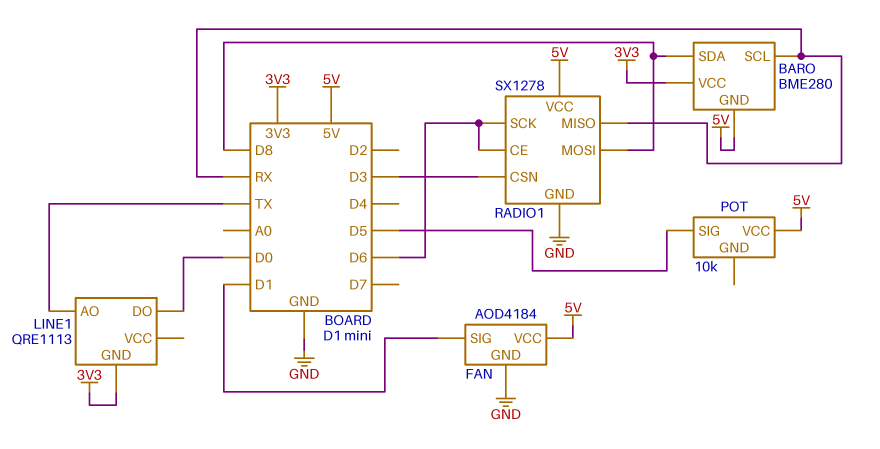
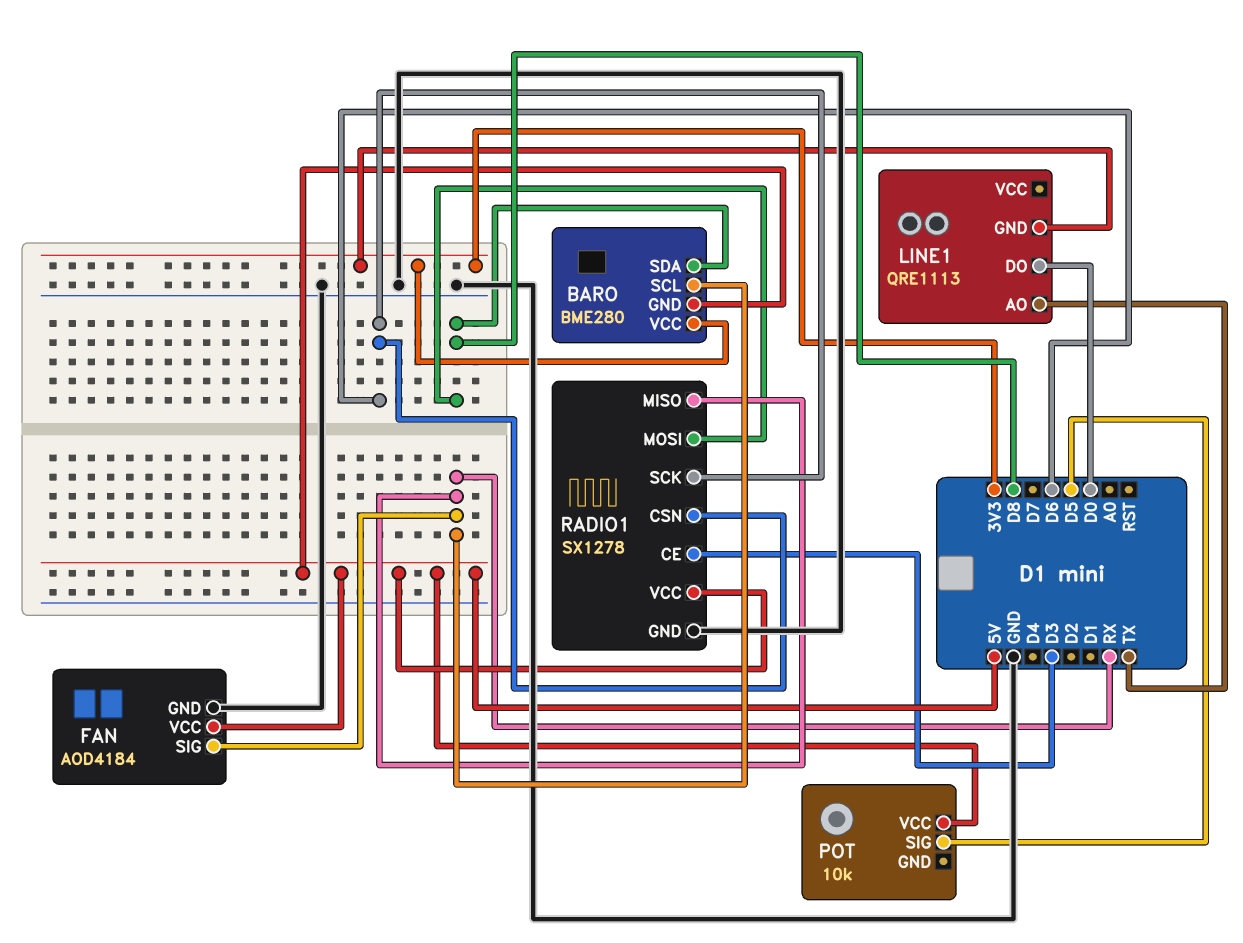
FAN pin SIG: D1 -> RX
RADIO1 pin CE: D6 -> D3
RADIO1 pin CSN: D3 -> D6

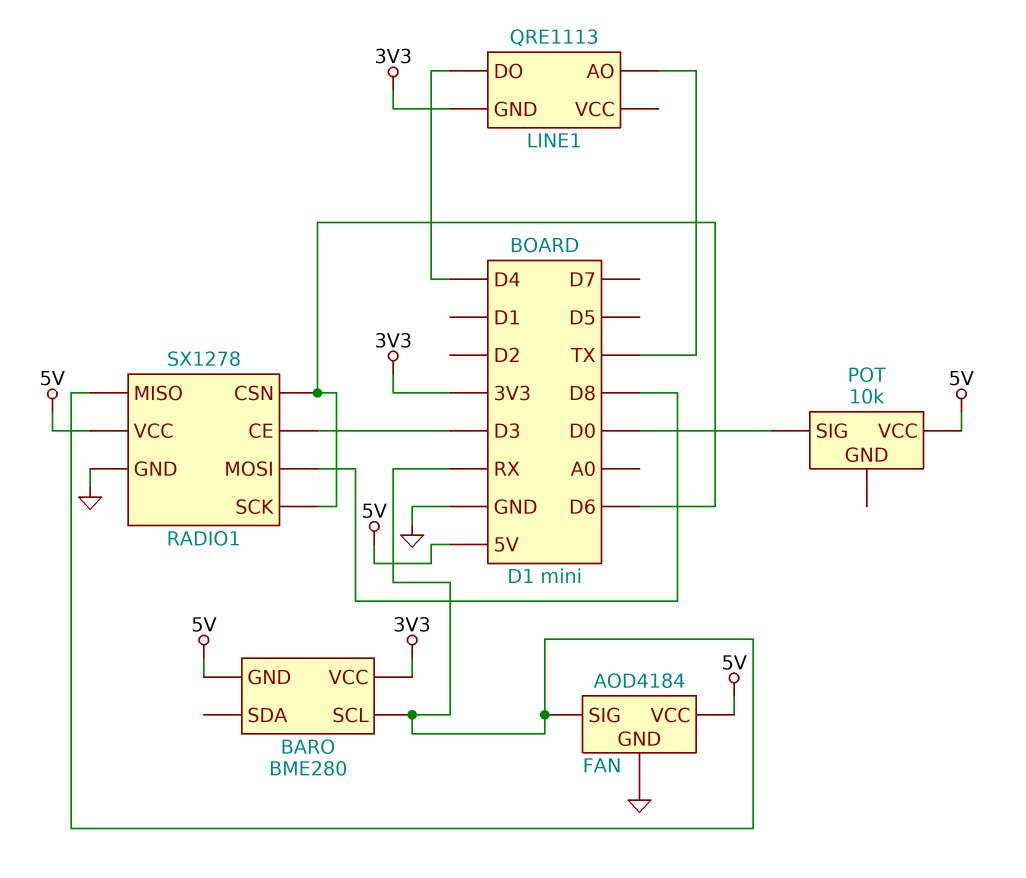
BARO pin SDA: D8 -> none
LINE1 pin DO: D0 -> D4
POT pin SIG: D5 -> D0

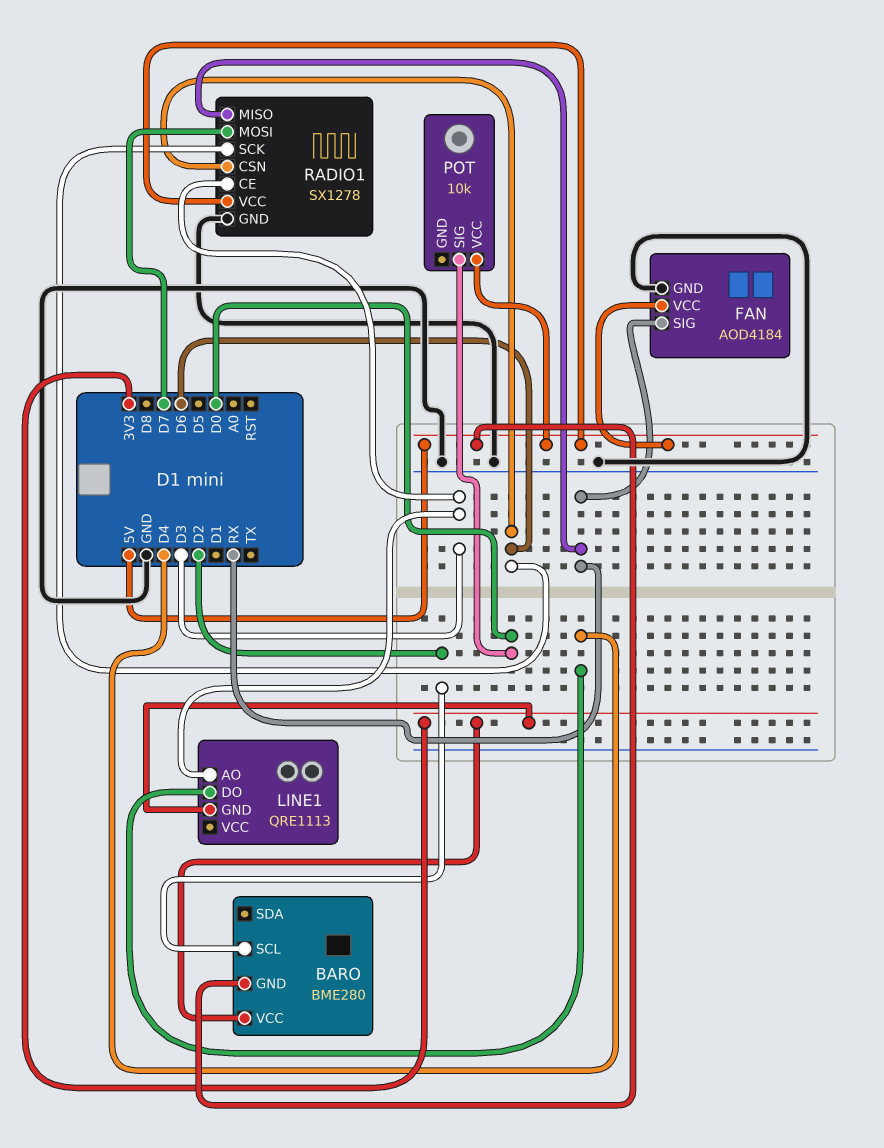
BARO pin SCL: RX -> D2
LINE1 pin AO: TX -> D3
RADIO1 pin MOSI: D8 -> D7

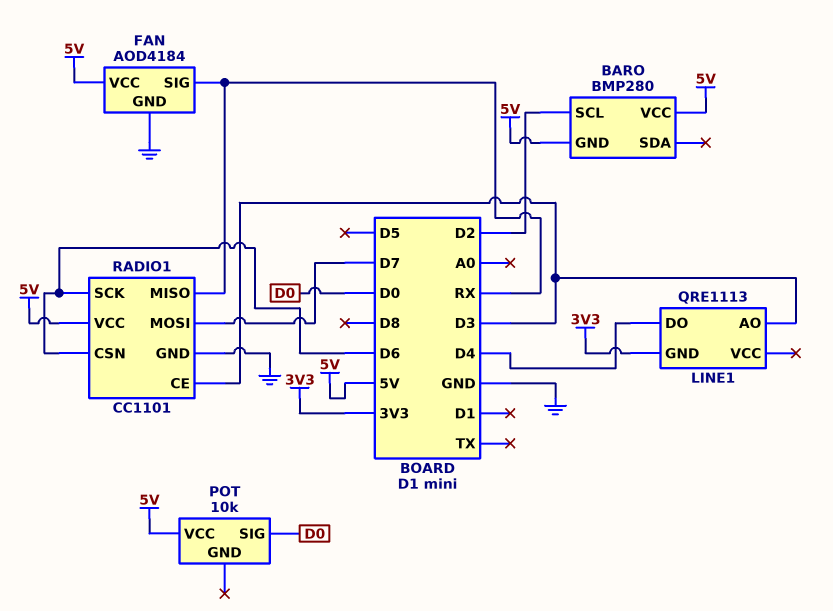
BARO: BME280 -> BMP280
BARO pin VCC: 3V3 -> 5V
RADIO1: SX1278 -> CC1101

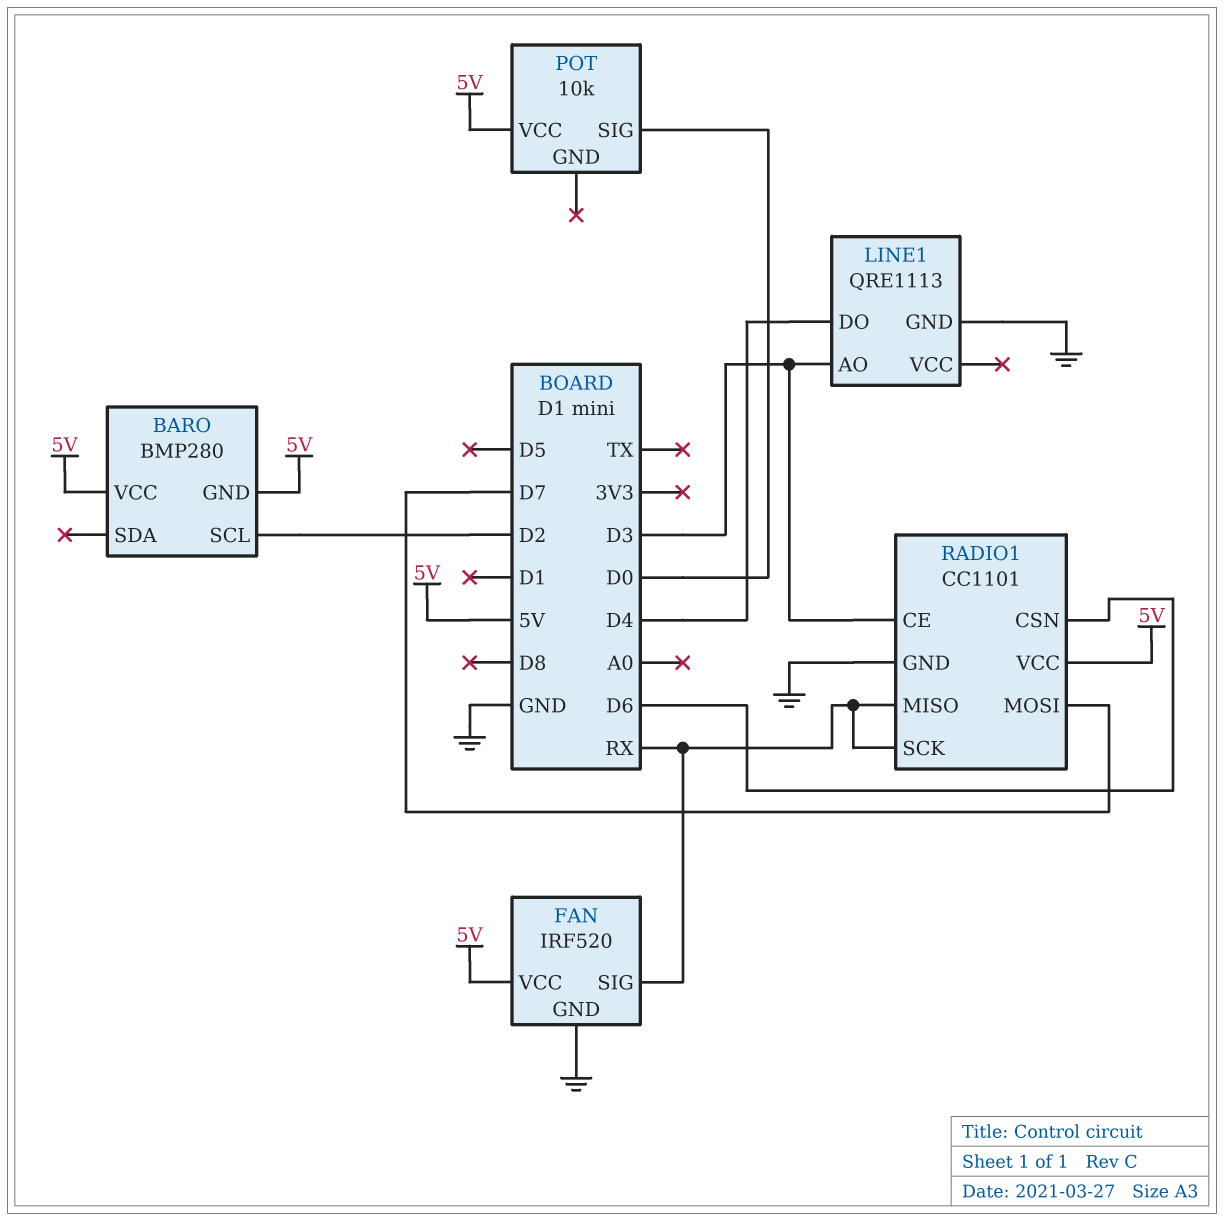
FAN: AOD4184 -> IRF520
LINE1 pin GND: 3V3 -> GND
RADIO1 pin SCK: D6 -> RX

